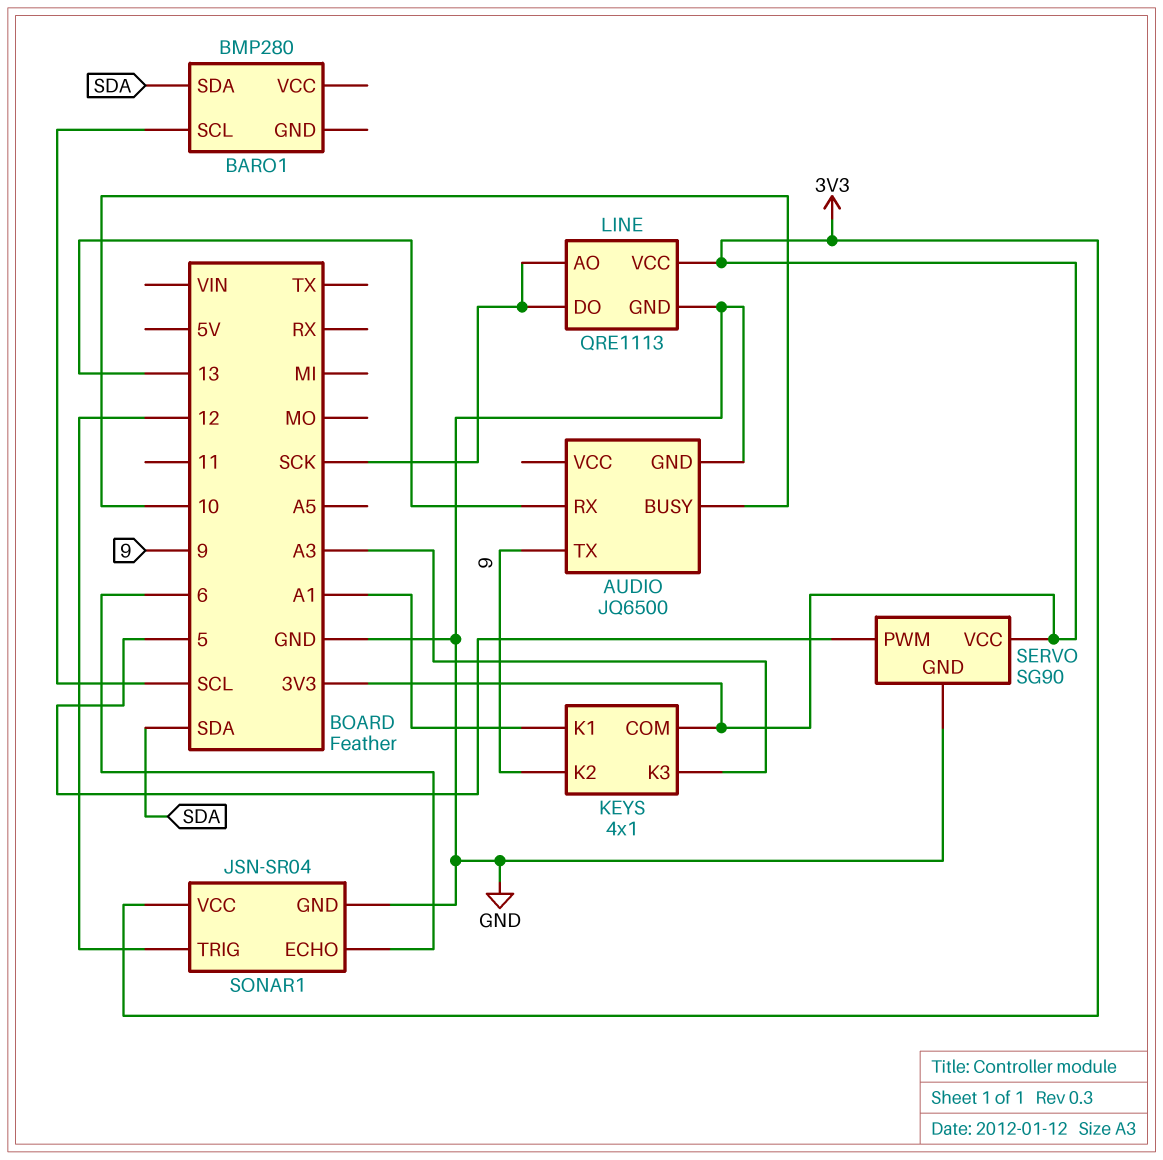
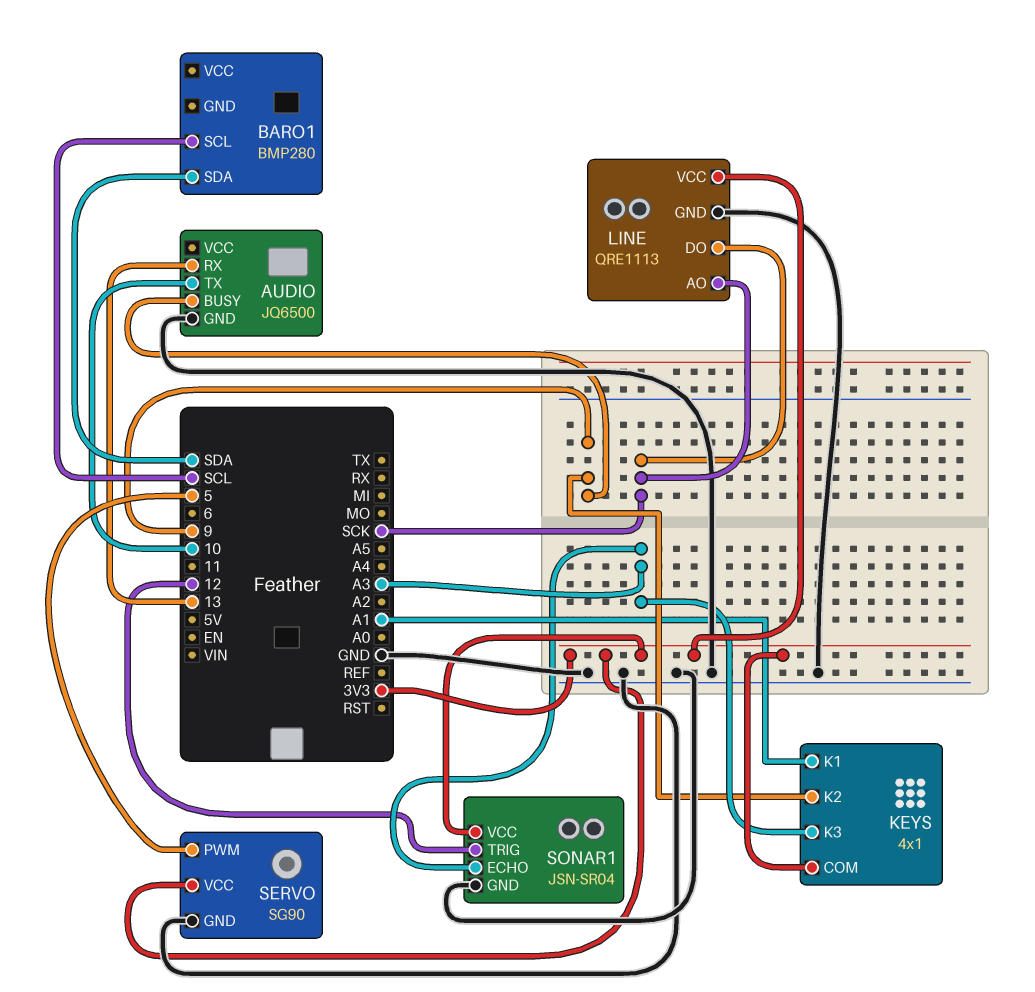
AUDIO pin BUSY: 10 -> 9
AUDIO pin TX: 9 -> 10
SONAR1 pin ECHO: 6 -> A3

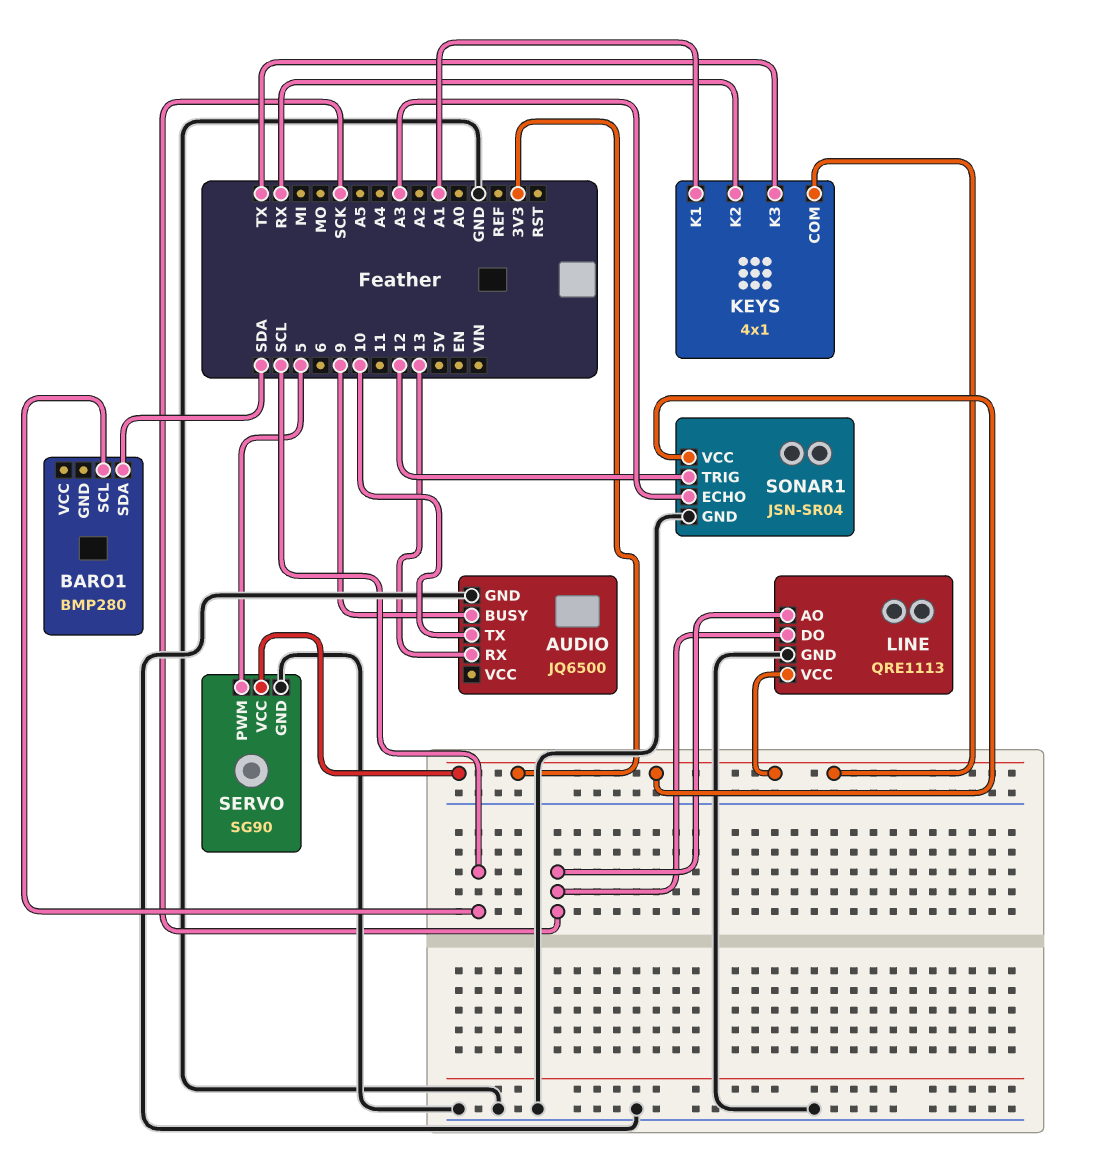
KEYS pin K2: 9 -> RX
KEYS pin K3: A3 -> TX

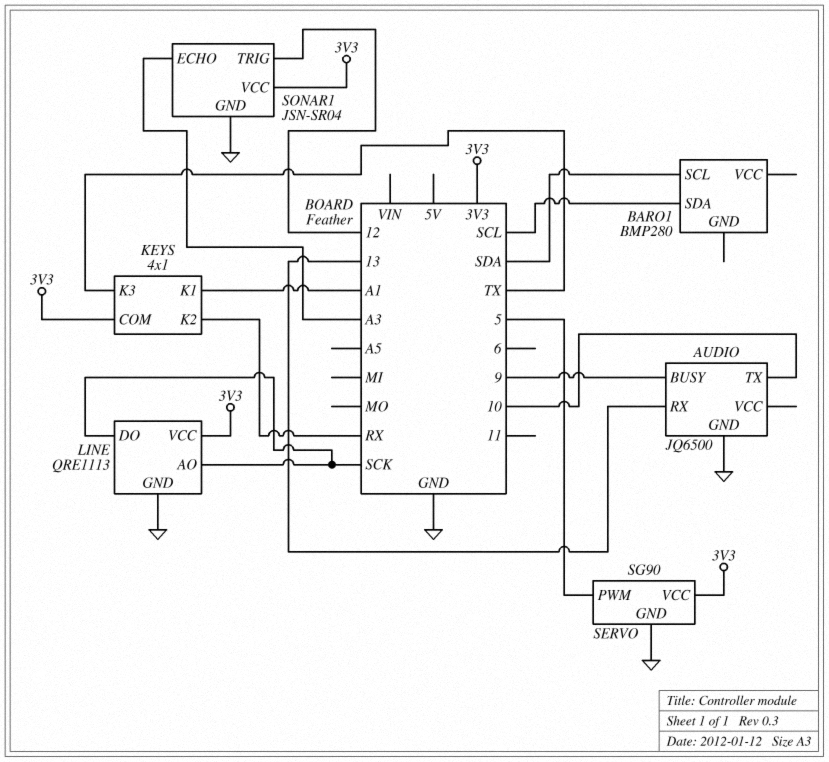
BARO1 pin SCL: SCL -> SDA
BARO1 pin SDA: SDA -> SCL

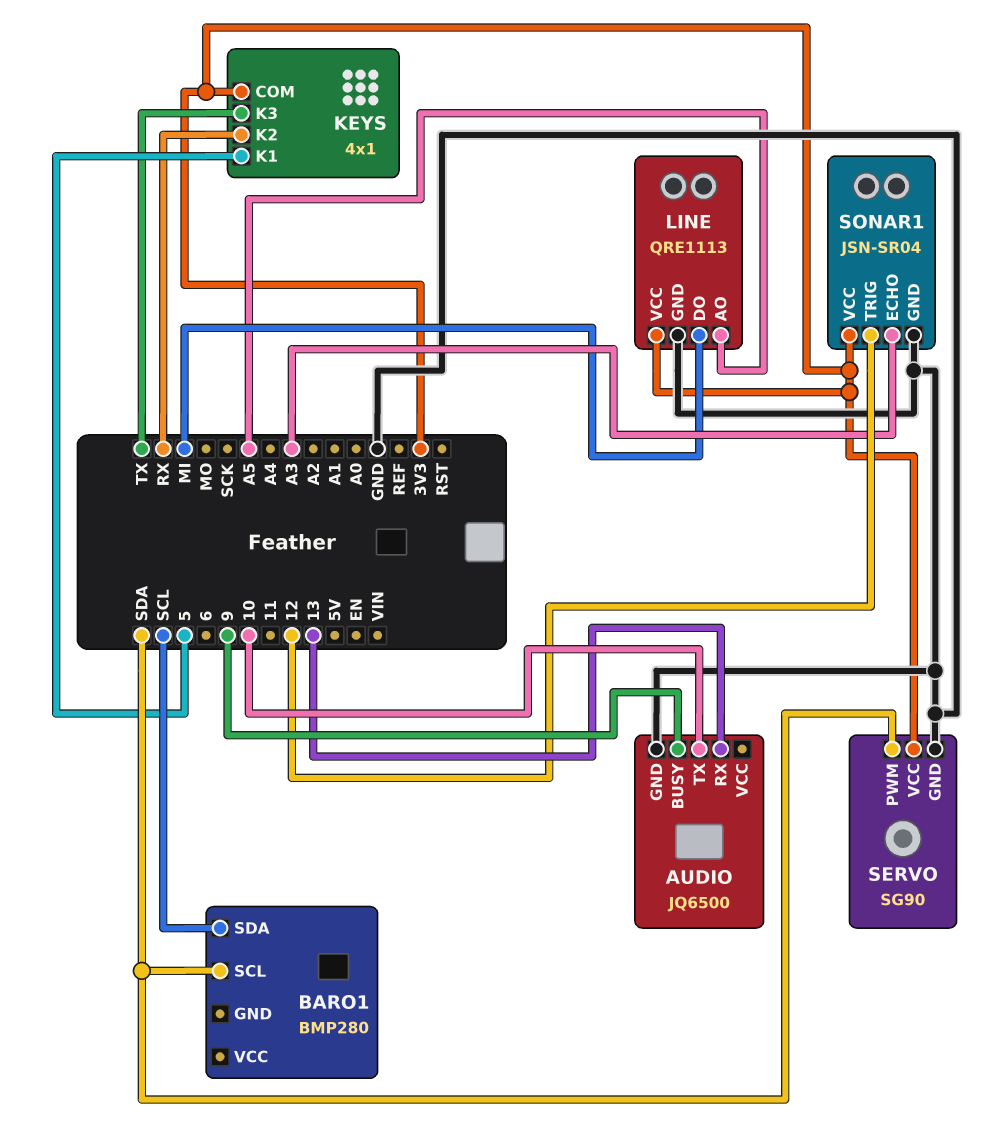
KEYS pin K1: A1 -> 5
LINE pin AO: SCK -> A5
LINE pin DO: SCK -> MI
SERVO pin PWM: 5 -> SDA

